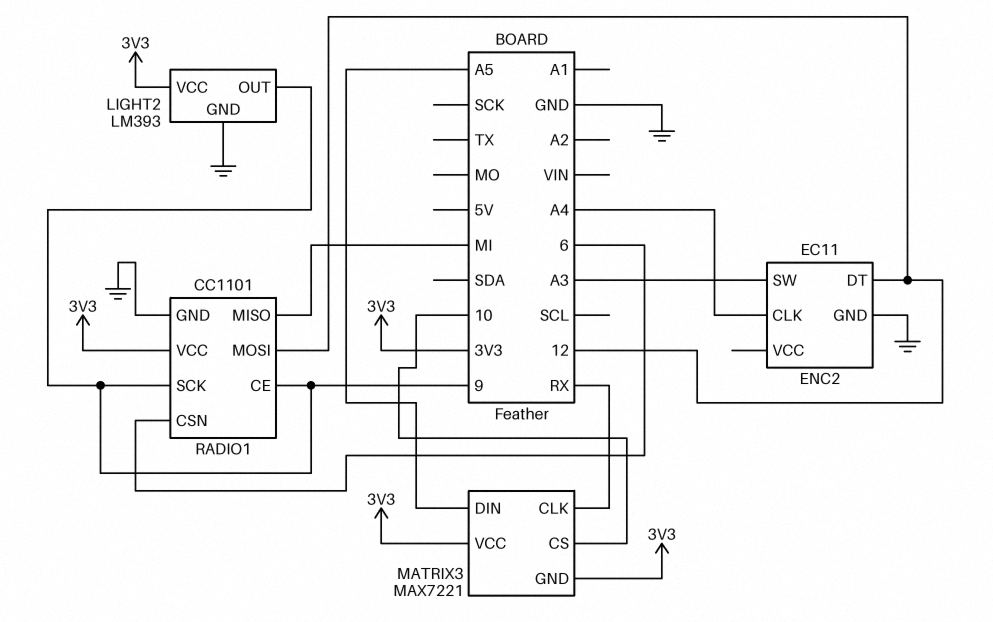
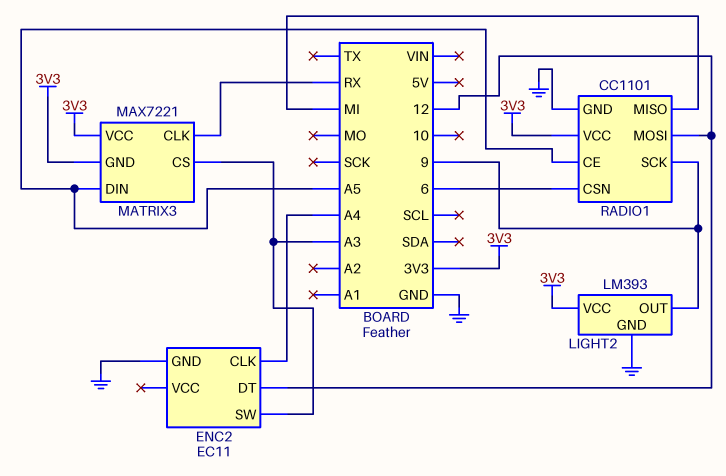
MATRIX3 pin CS: 10 -> A3
RADIO1 pin CE: 9 -> A5

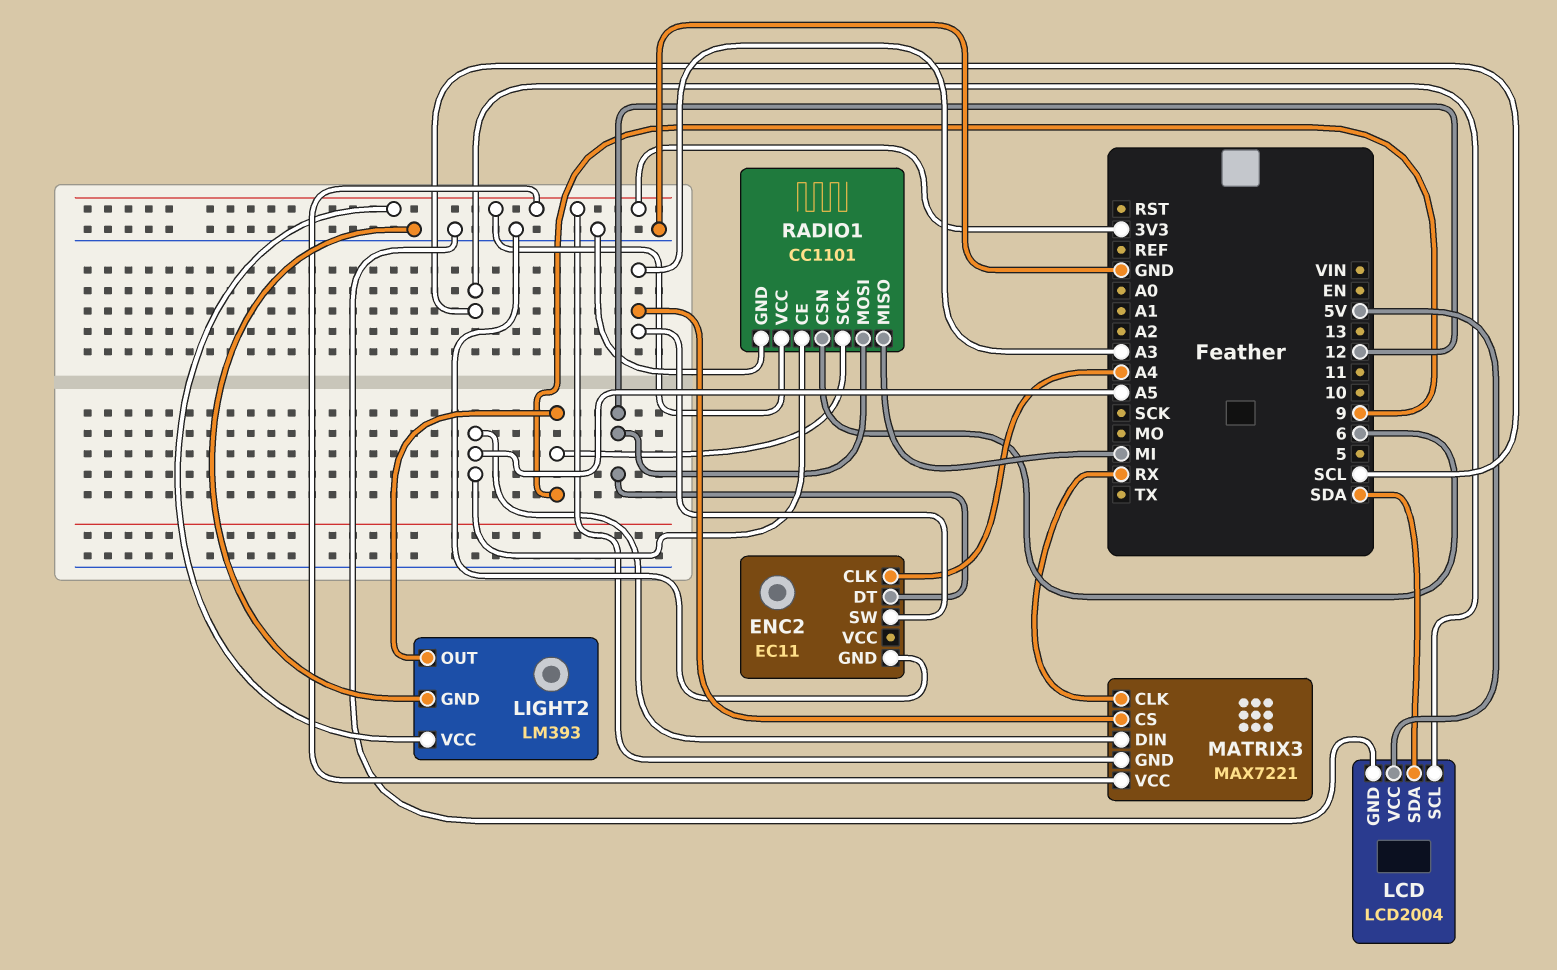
LCD: none -> LCD2004
LCD pin GND: none -> GND
LCD pin SCL: none -> SCL
LCD pin SDA: none -> SDA
LCD pin VCC: none -> 5V

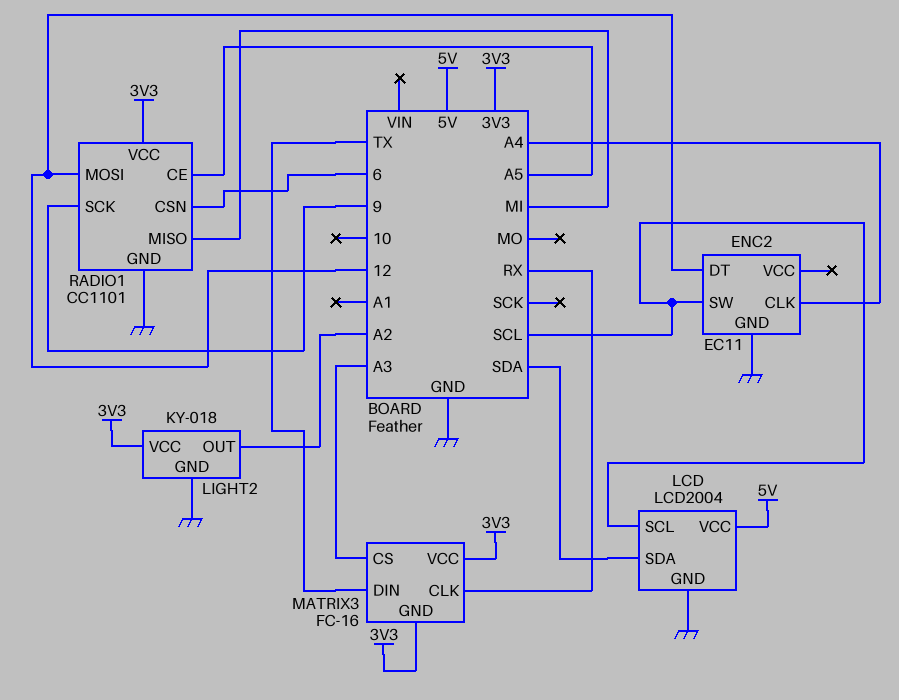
ENC2 pin SW: A3 -> SCL
LIGHT2: LM393 -> KY-018
LIGHT2 pin OUT: 9 -> A2
MATRIX3: MAX7221 -> FC-16
MATRIX3 pin DIN: A5 -> TX

